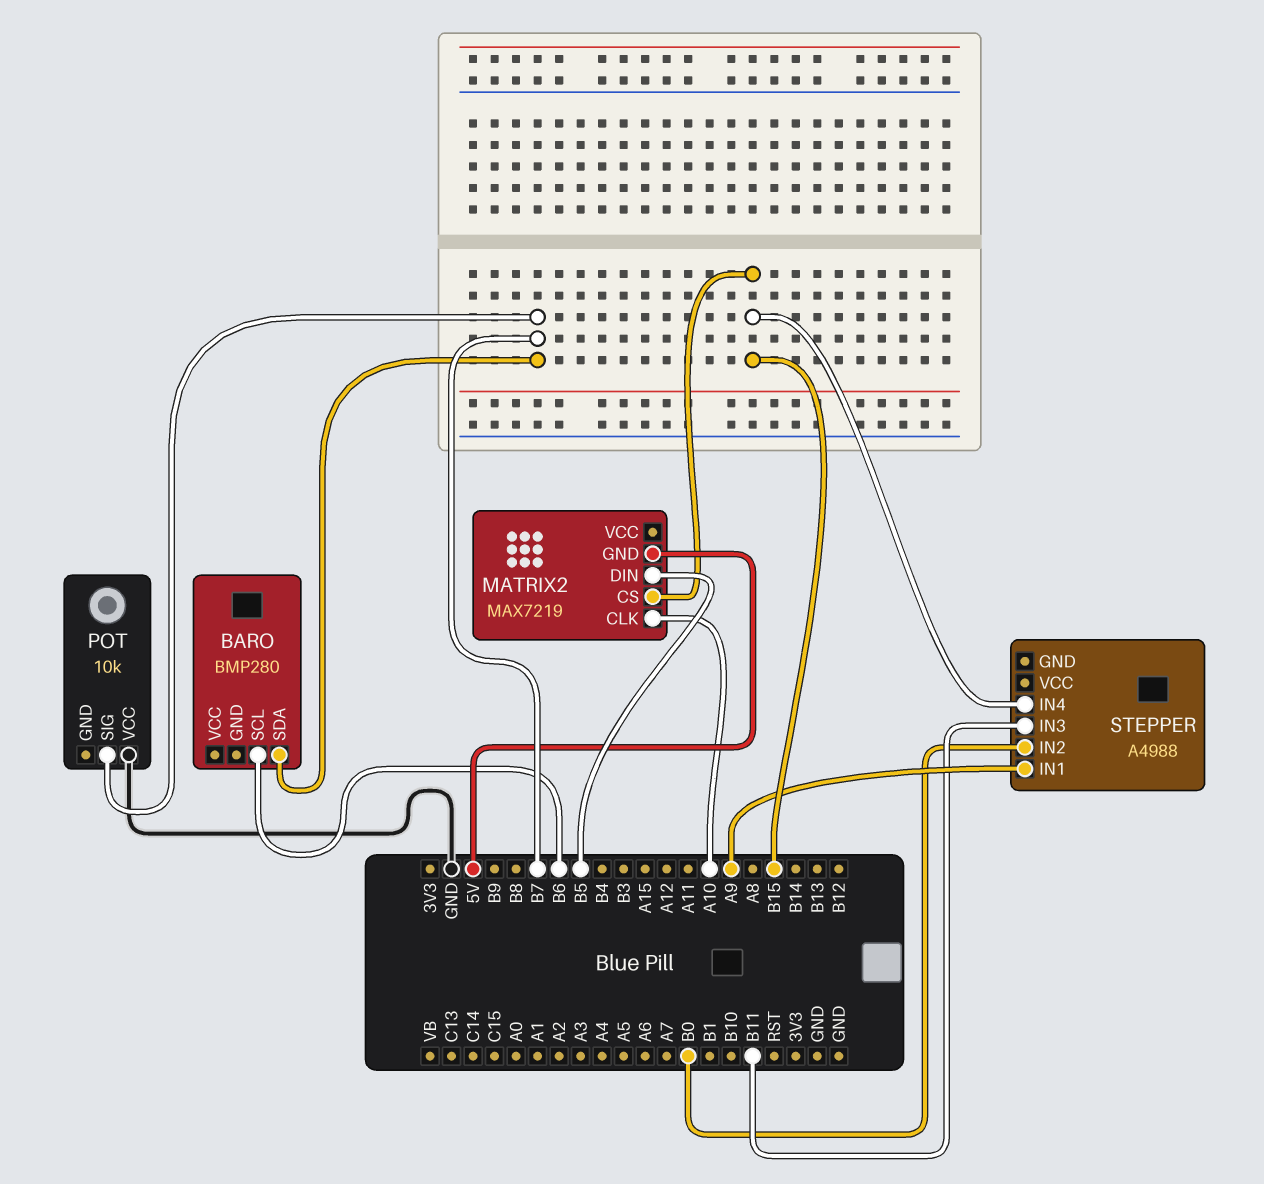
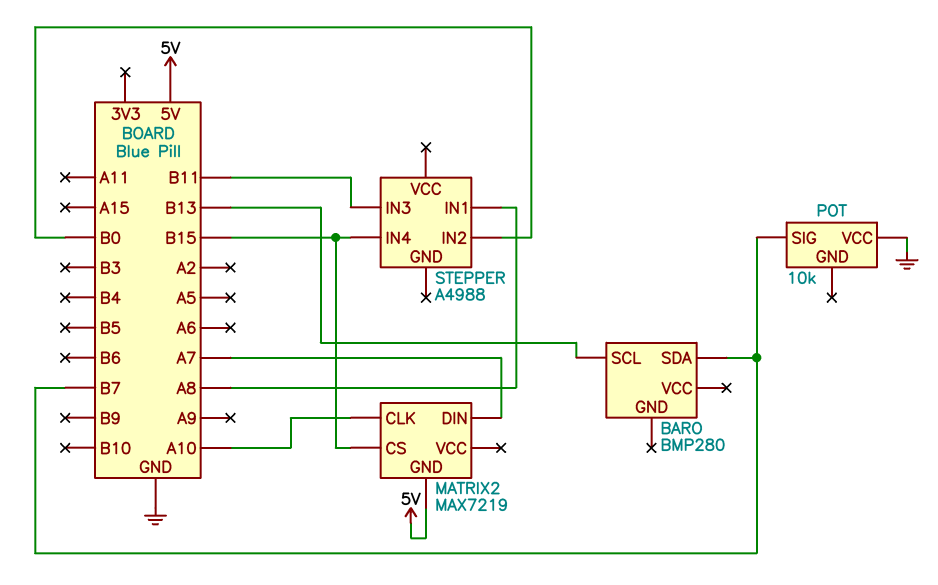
BARO pin SCL: B6 -> B13
MATRIX2 pin DIN: B5 -> A7
STEPPER pin IN1: A9 -> A8

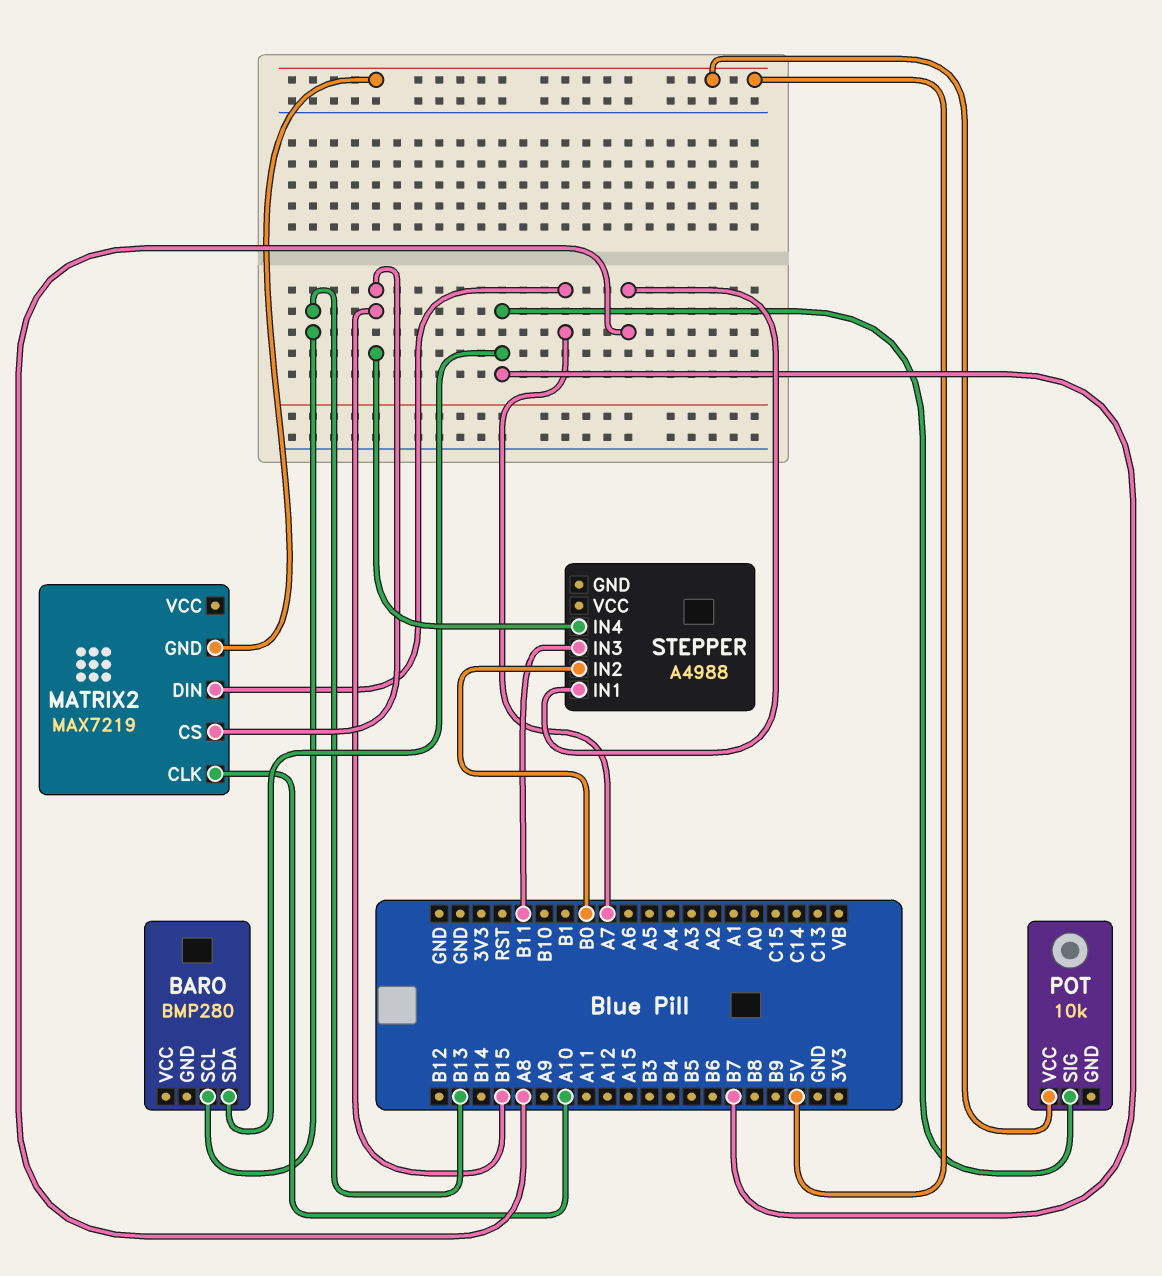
POT pin VCC: GND -> 5V

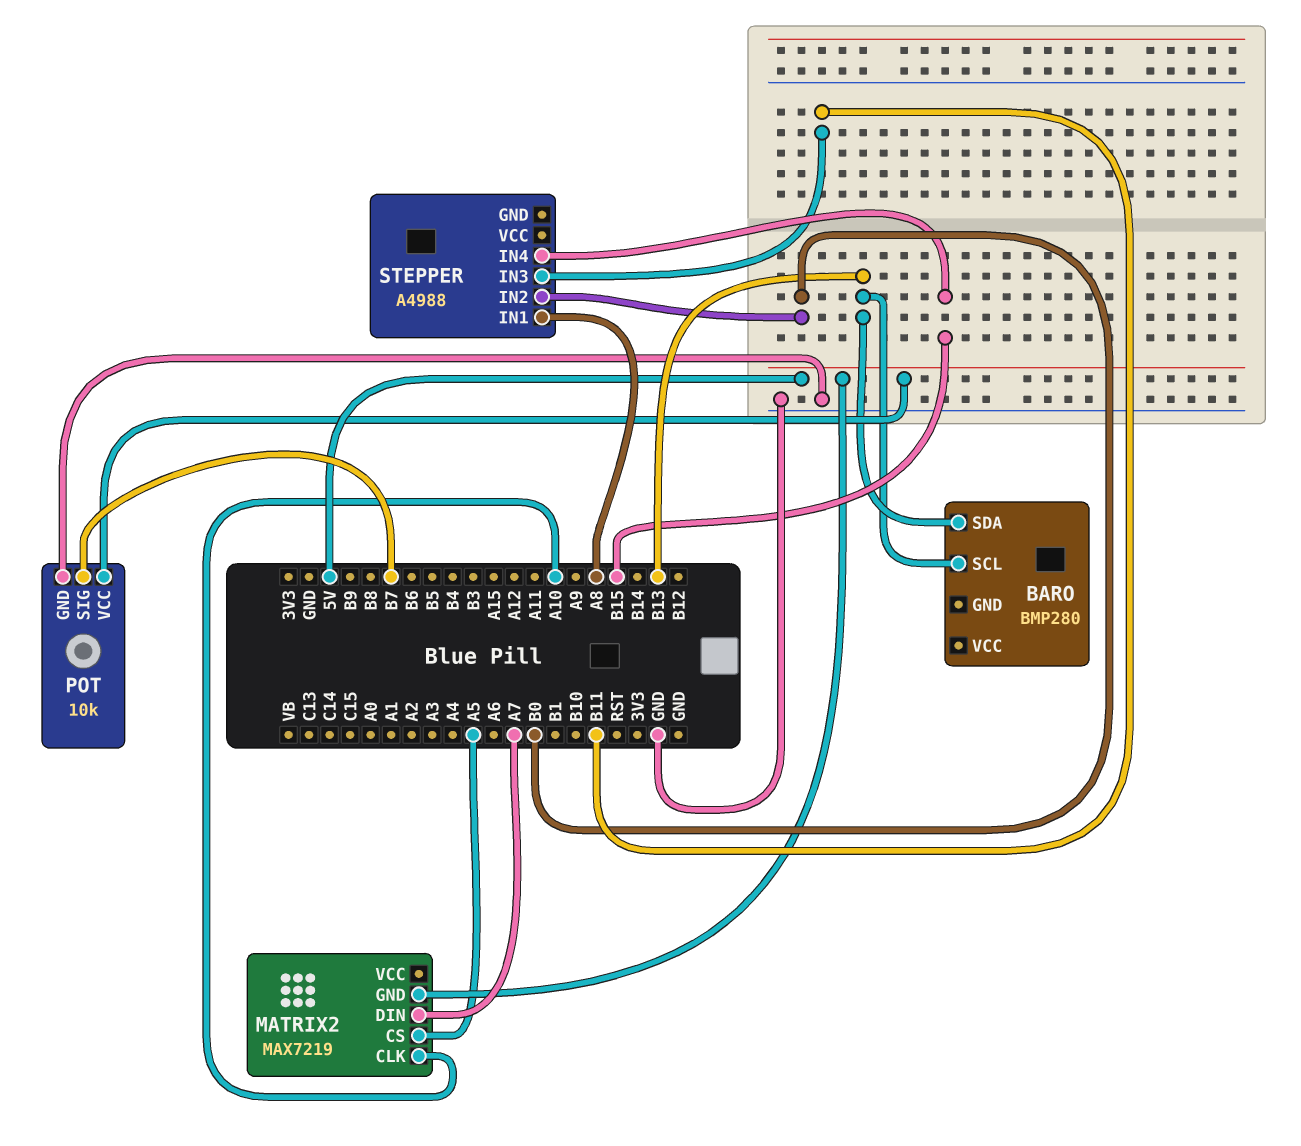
BARO pin SDA: B7 -> B13
MATRIX2 pin CS: B15 -> A5
POT pin GND: none -> GND

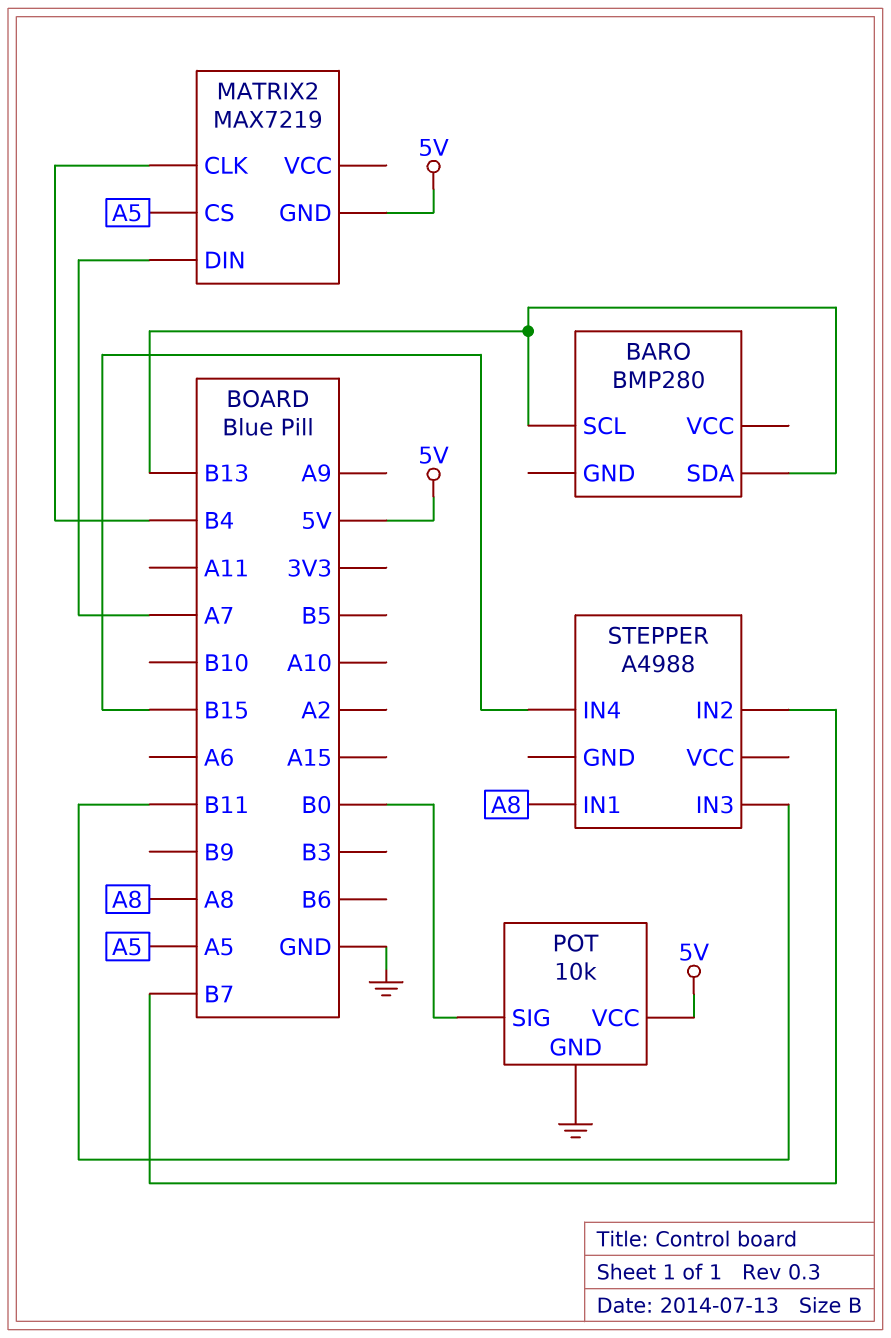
MATRIX2 pin CLK: A10 -> B4
POT pin SIG: B7 -> B0
STEPPER pin IN2: B0 -> B7

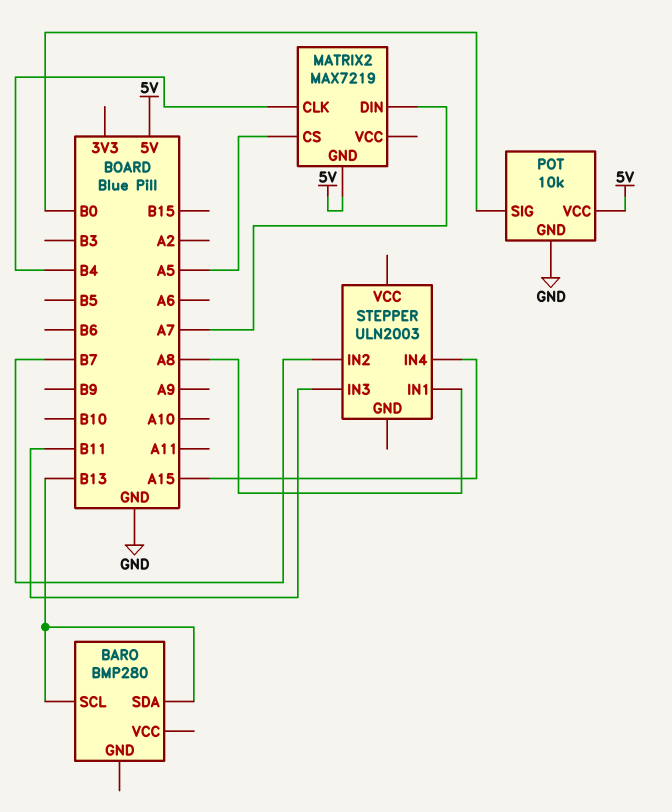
STEPPER: A4988 -> ULN2003
STEPPER pin IN4: B15 -> A15

